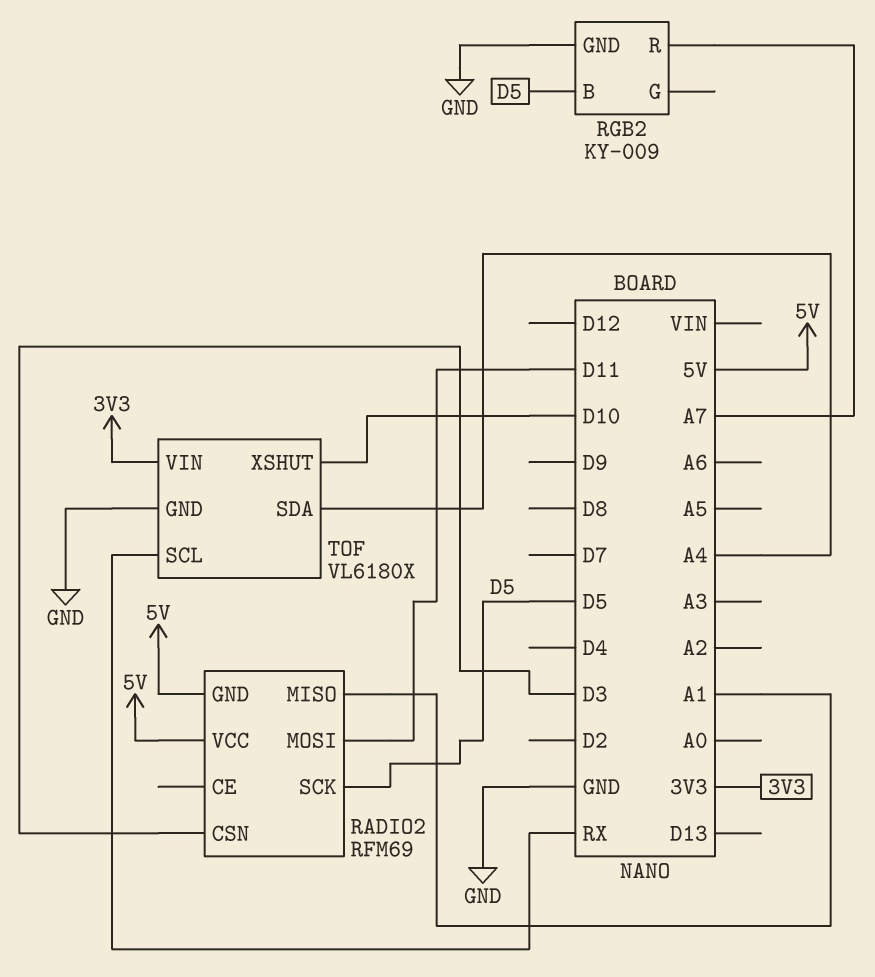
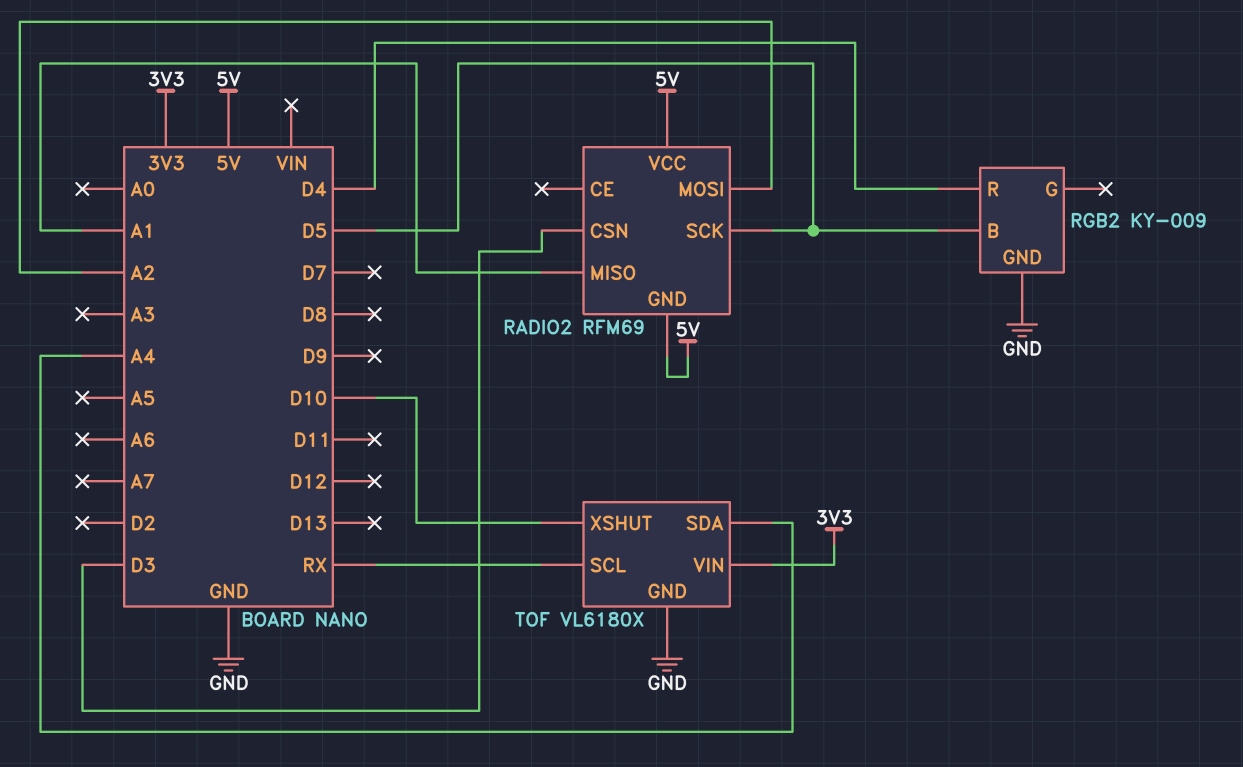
RADIO2 pin MOSI: D11 -> A2
RGB2 pin R: A7 -> D4

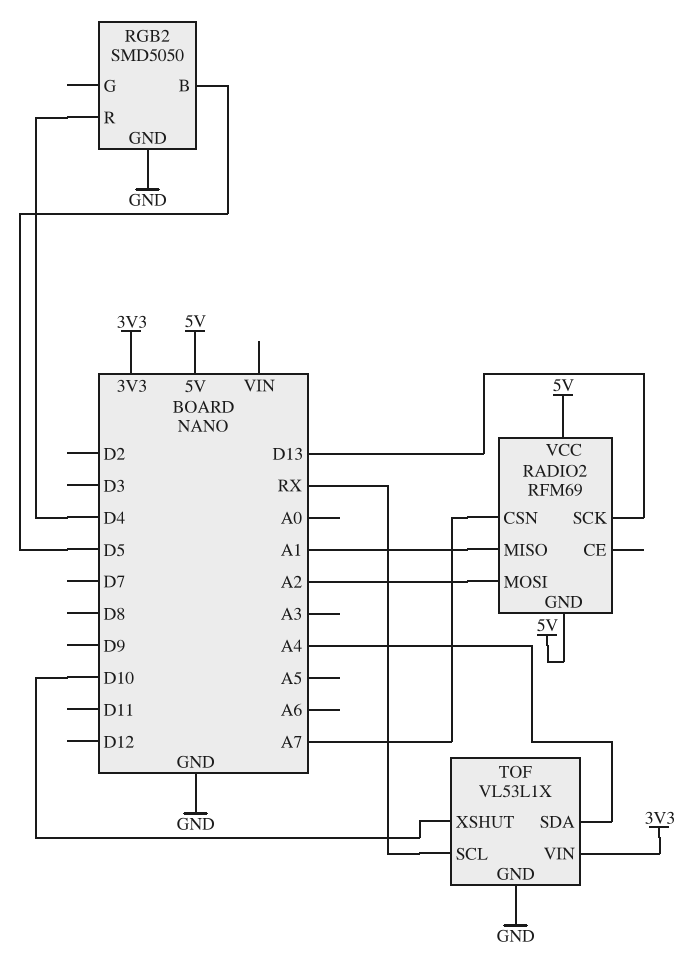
RADIO2 pin CSN: D3 -> A7
RADIO2 pin SCK: D5 -> D13
RGB2: KY-009 -> SMD5050
TOF: VL6180X -> VL53L1X

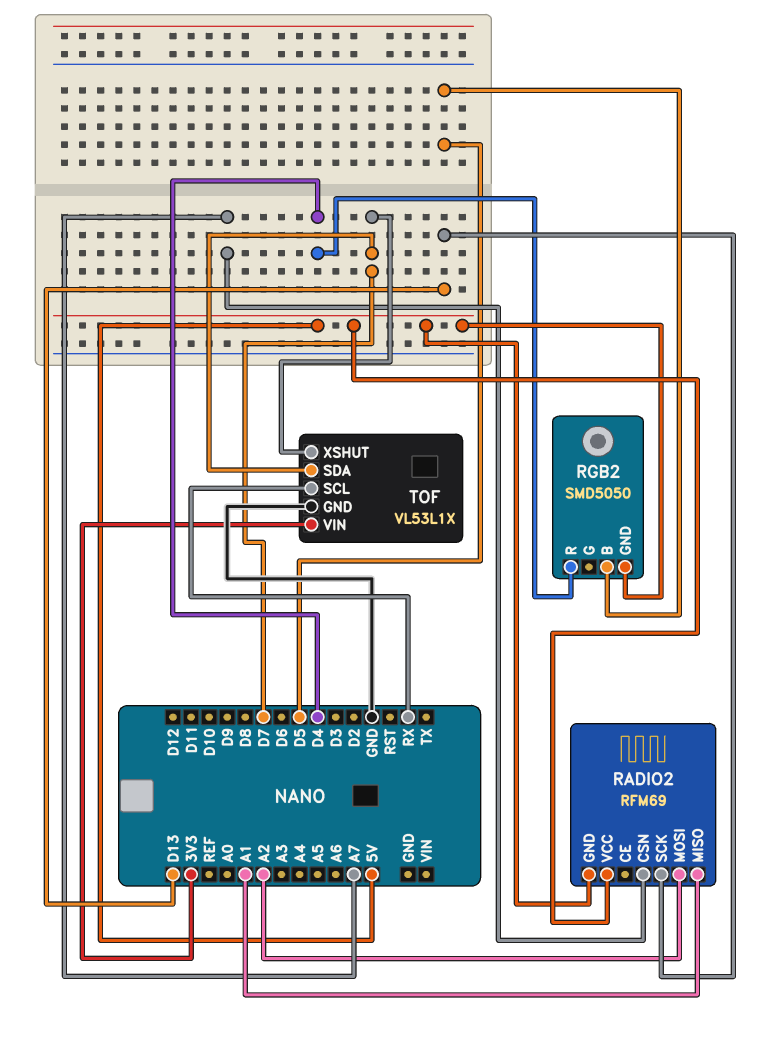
RGB2 pin GND: GND -> 5V
TOF pin SDA: A4 -> D7
TOF pin XSHUT: D10 -> D7

